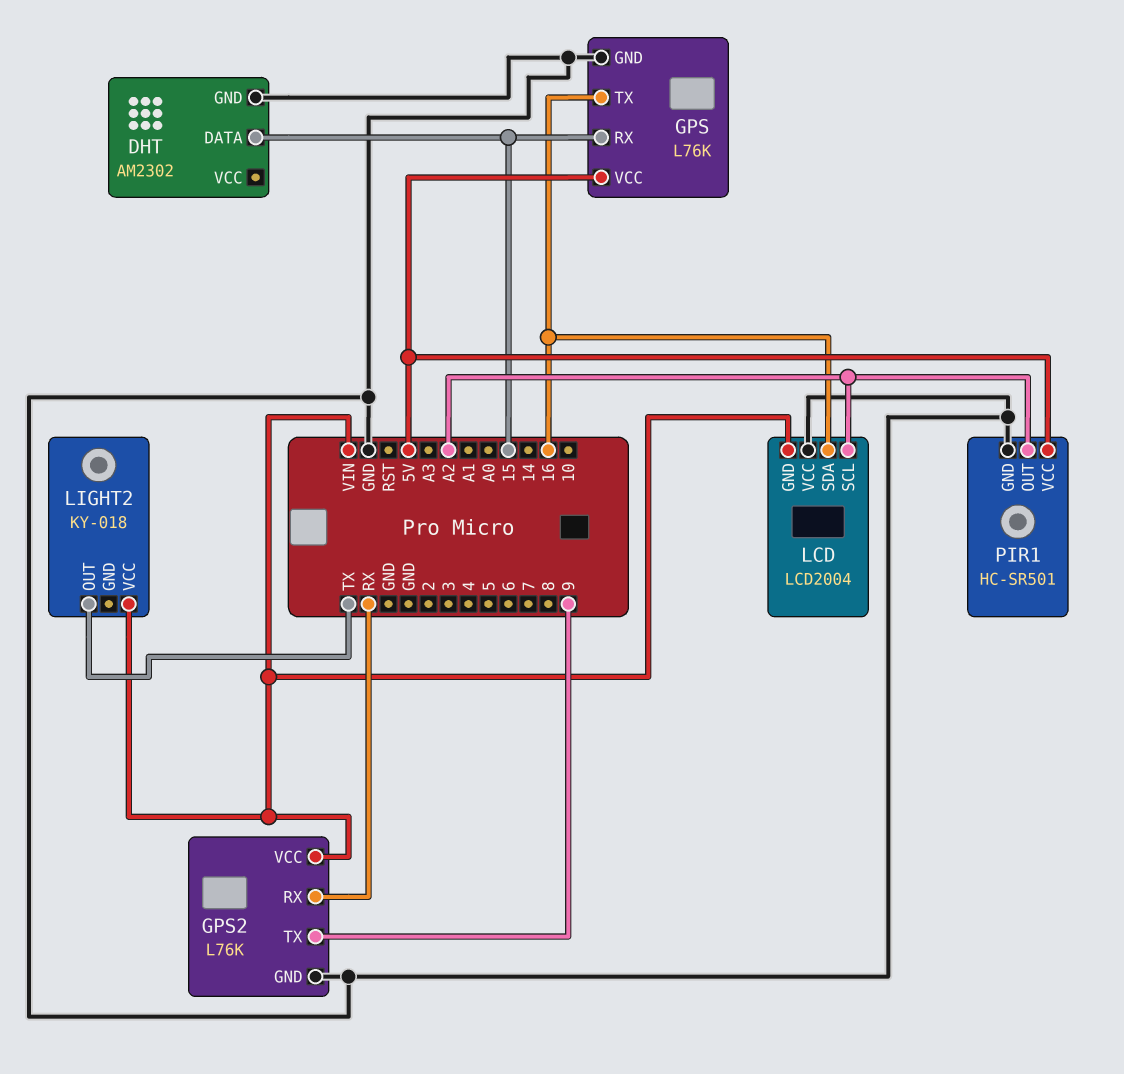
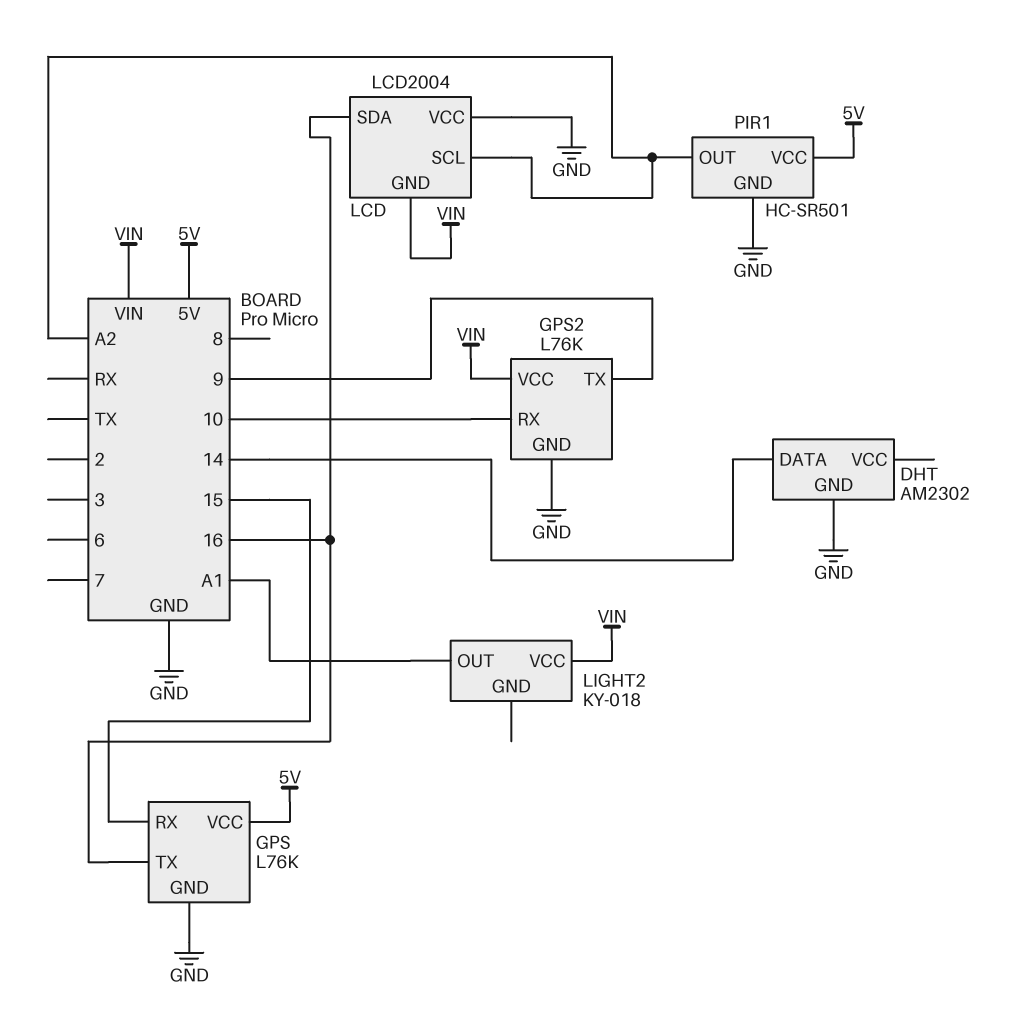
DHT pin DATA: 15 -> 14
GPS2 pin RX: RX -> 10
LIGHT2 pin OUT: TX -> A1

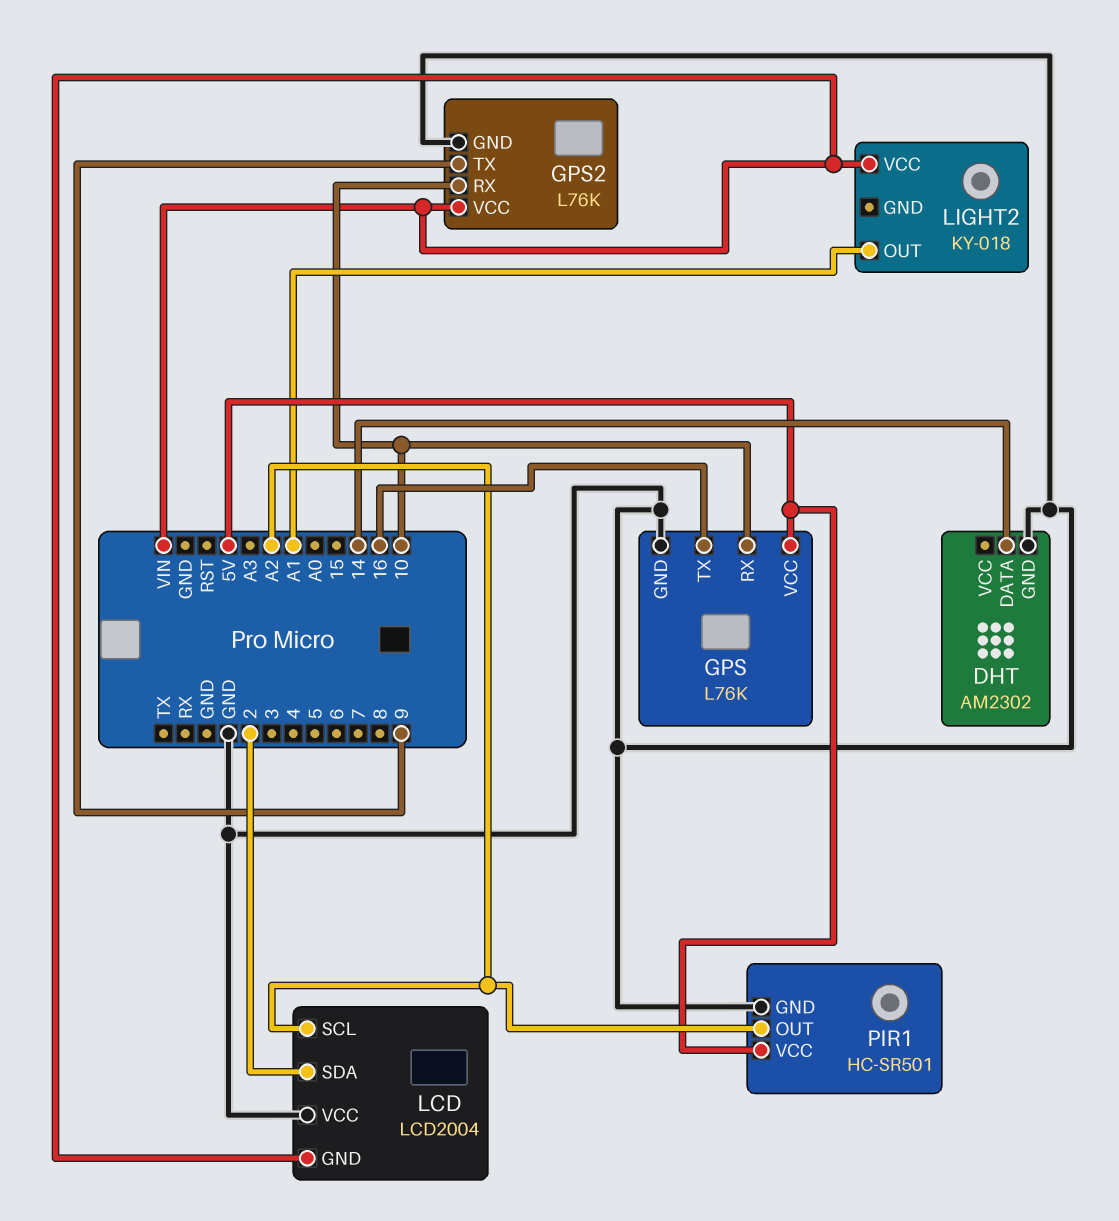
GPS pin RX: 15 -> 10
LCD pin SDA: 16 -> 2

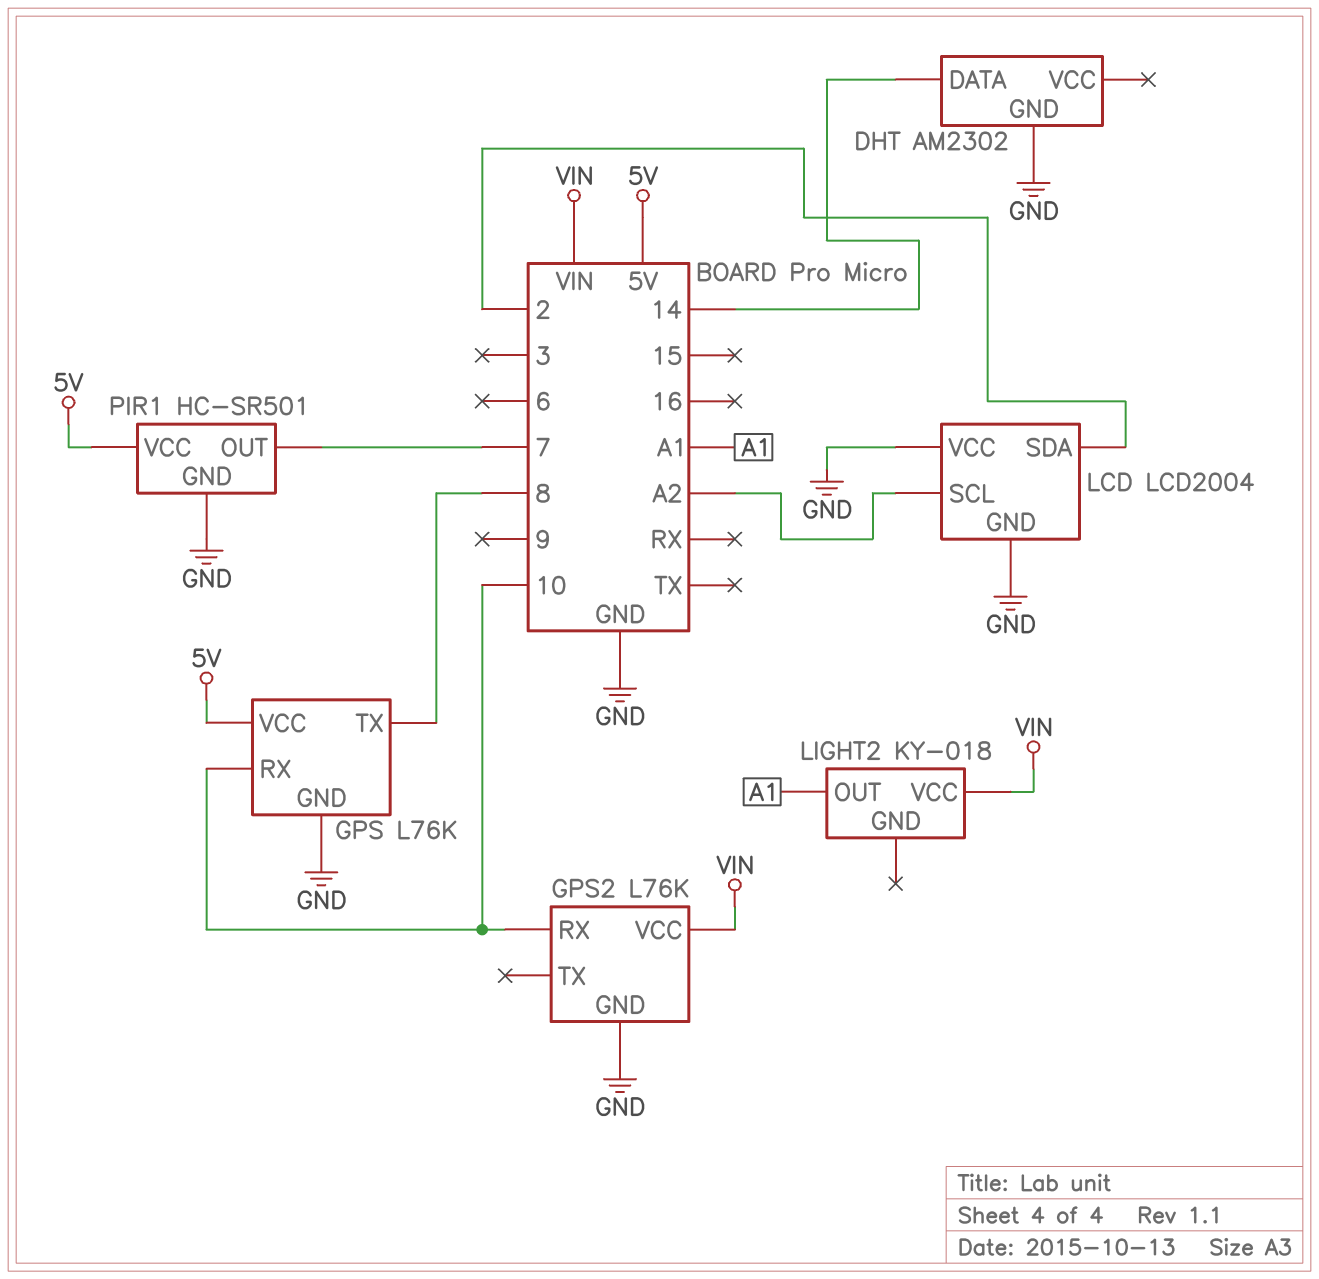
GPS pin TX: 16 -> 8
GPS2 pin TX: 9 -> none
LCD pin GND: VIN -> GND
PIR1 pin OUT: A2 -> 7

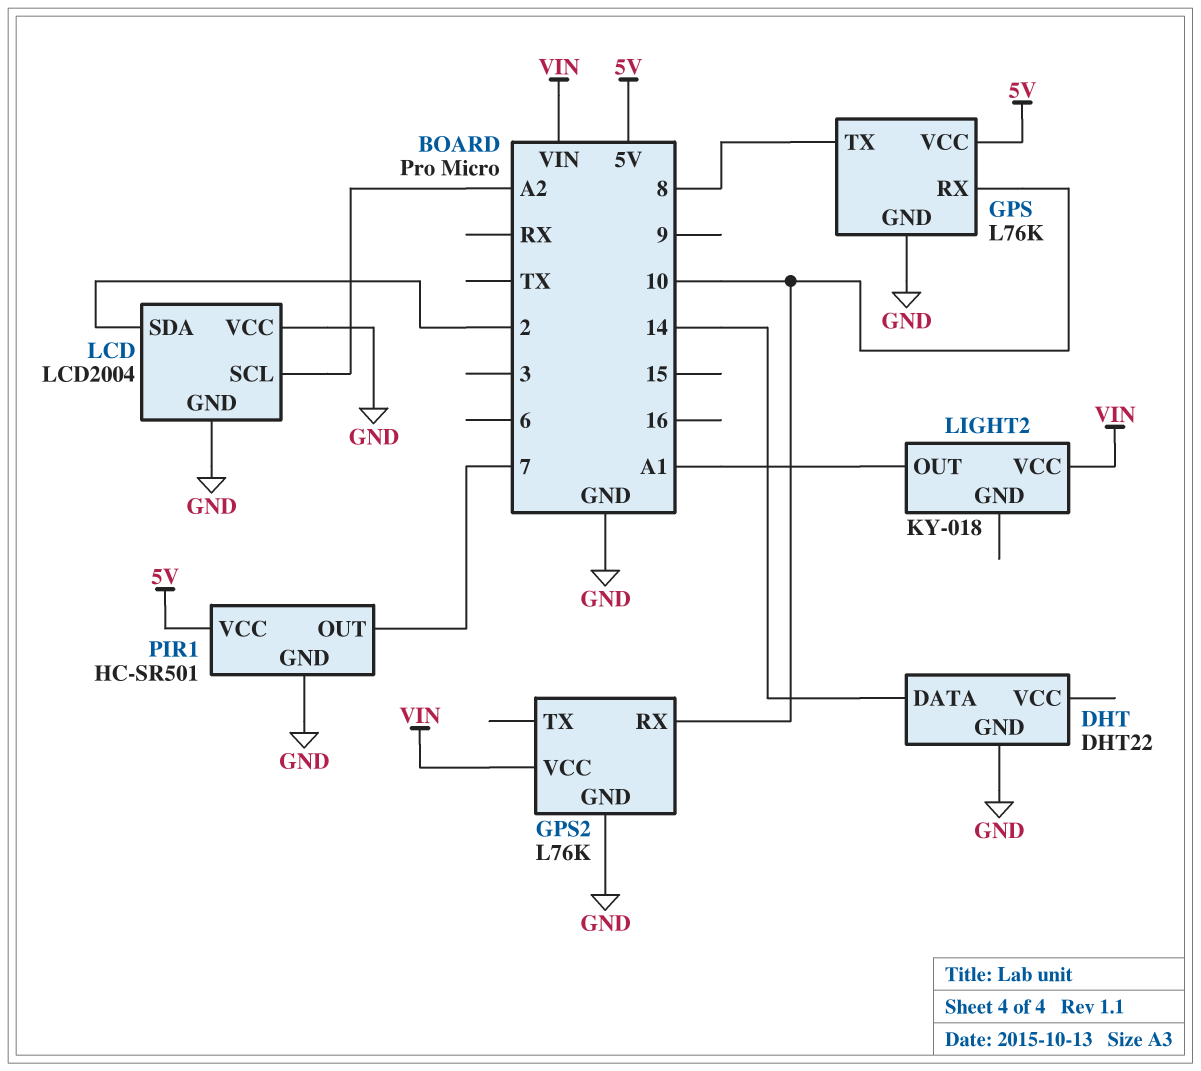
DHT: AM2302 -> DHT22

